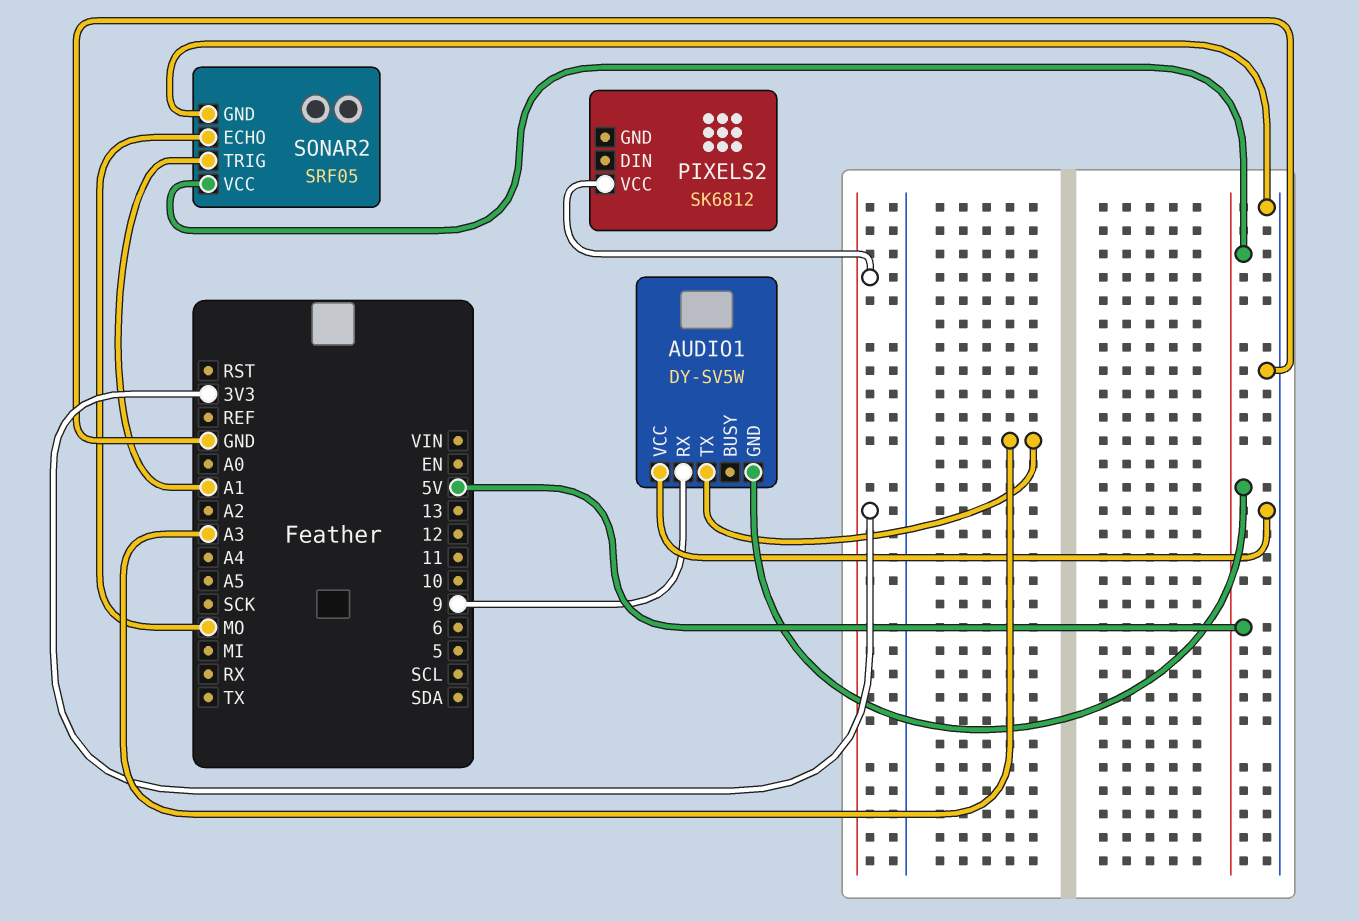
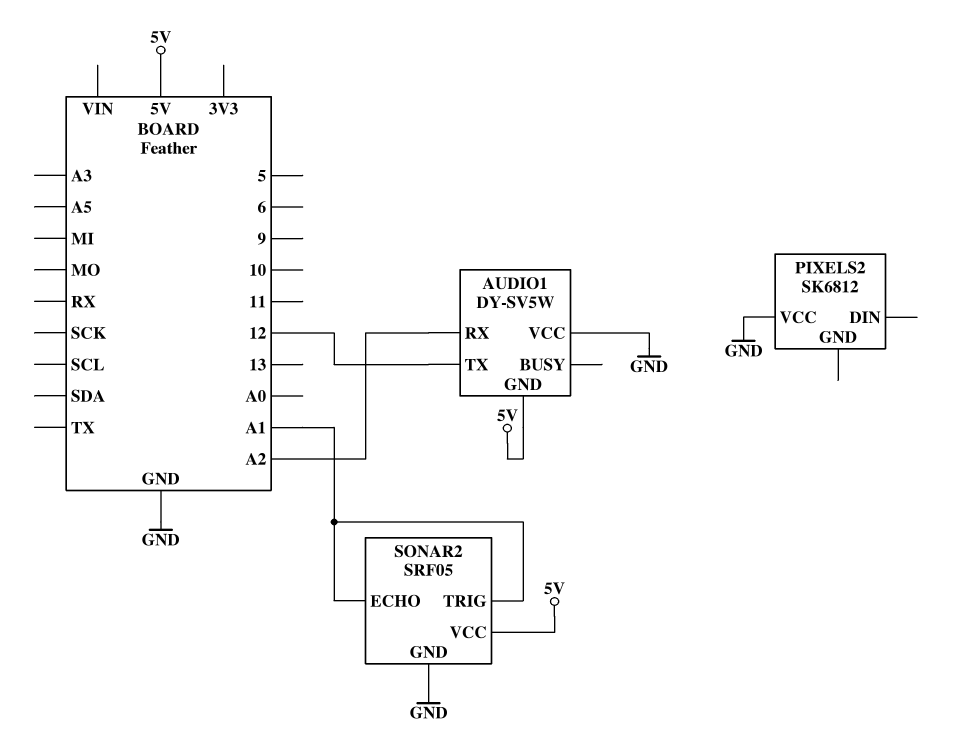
AUDIO1 pin RX: 9 -> A2
AUDIO1 pin TX: A3 -> 12
PIXELS2 pin VCC: 3V3 -> GND
SONAR2 pin ECHO: MO -> A1

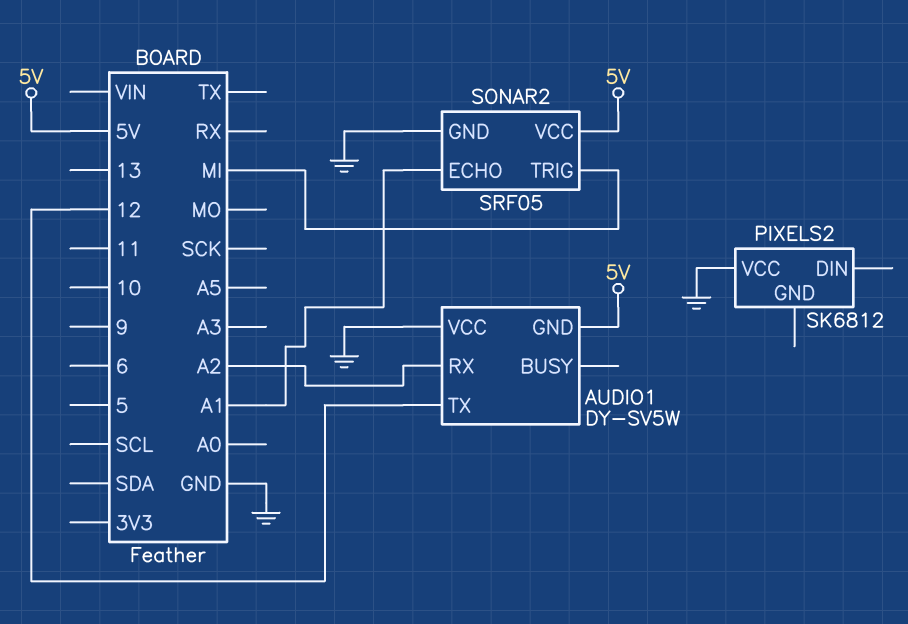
SONAR2 pin TRIG: A1 -> MI

